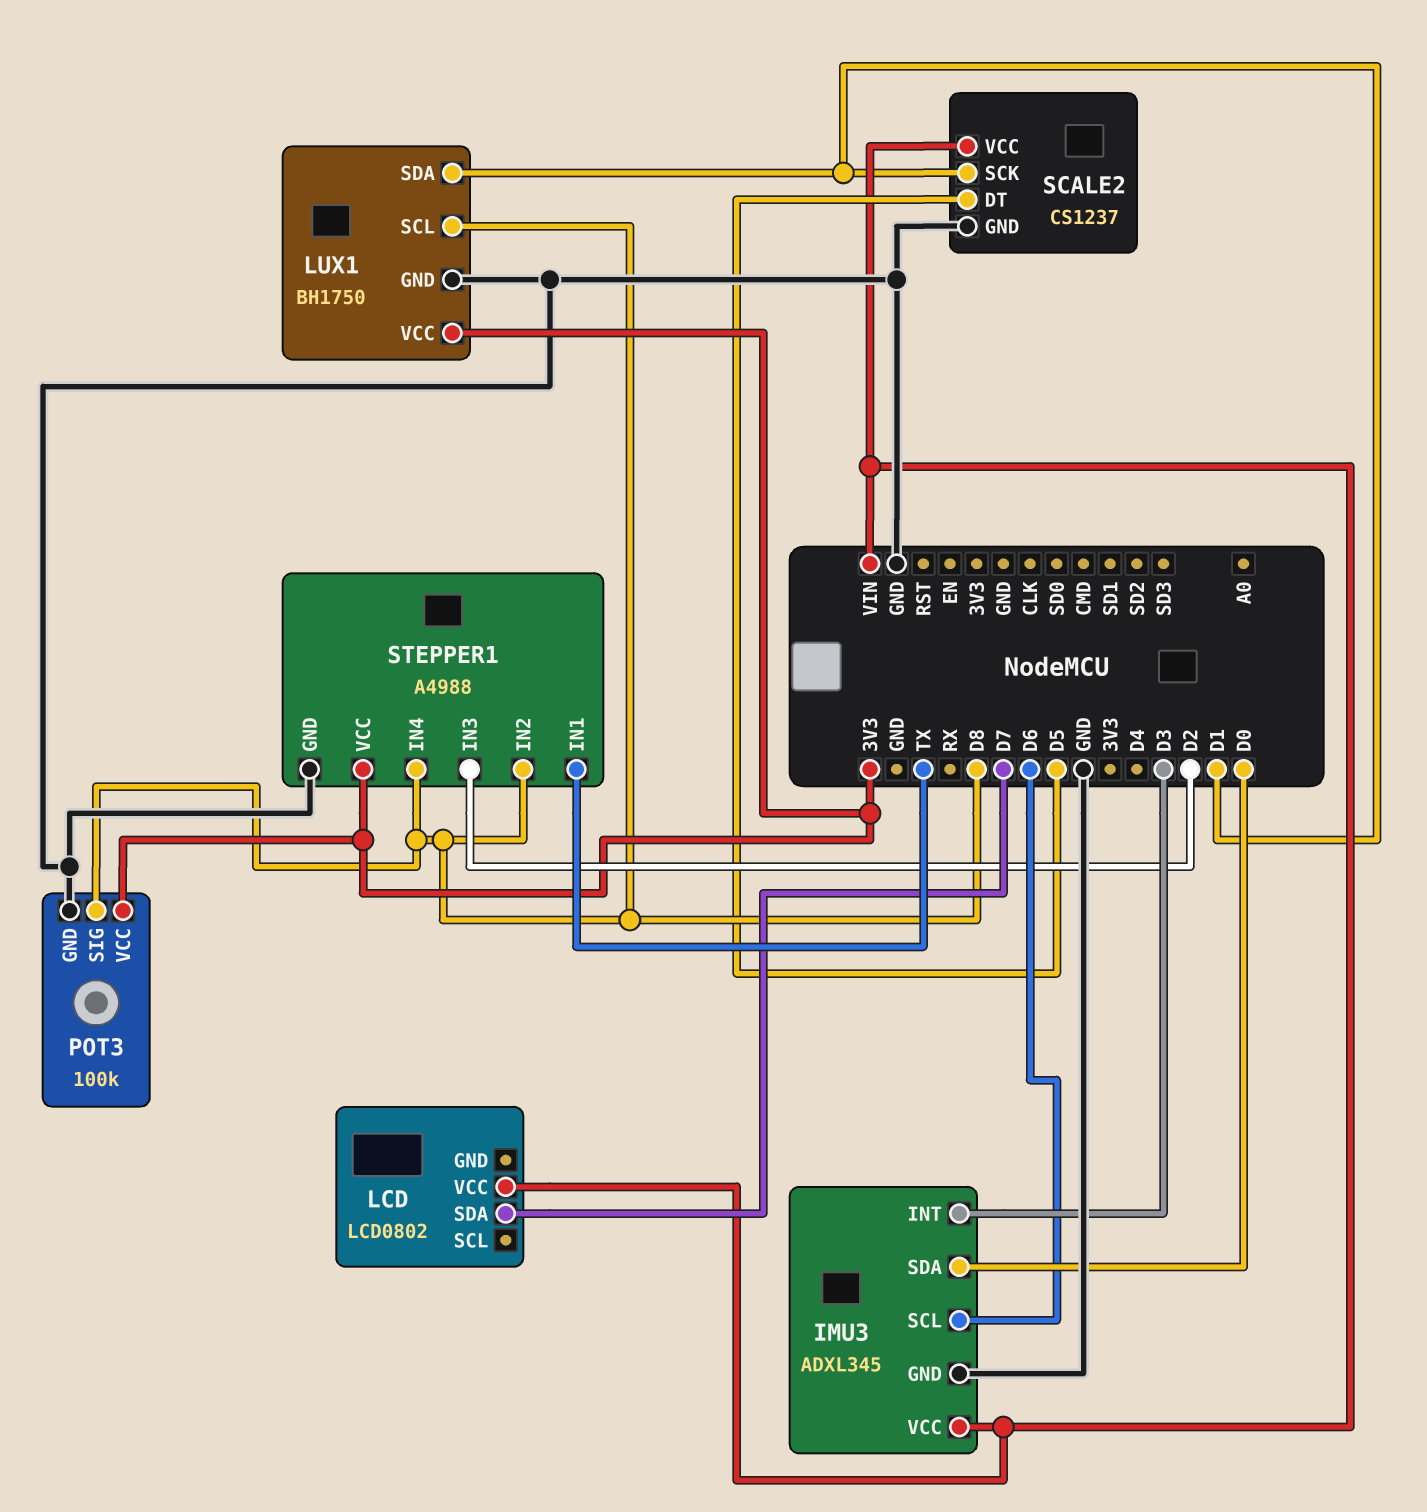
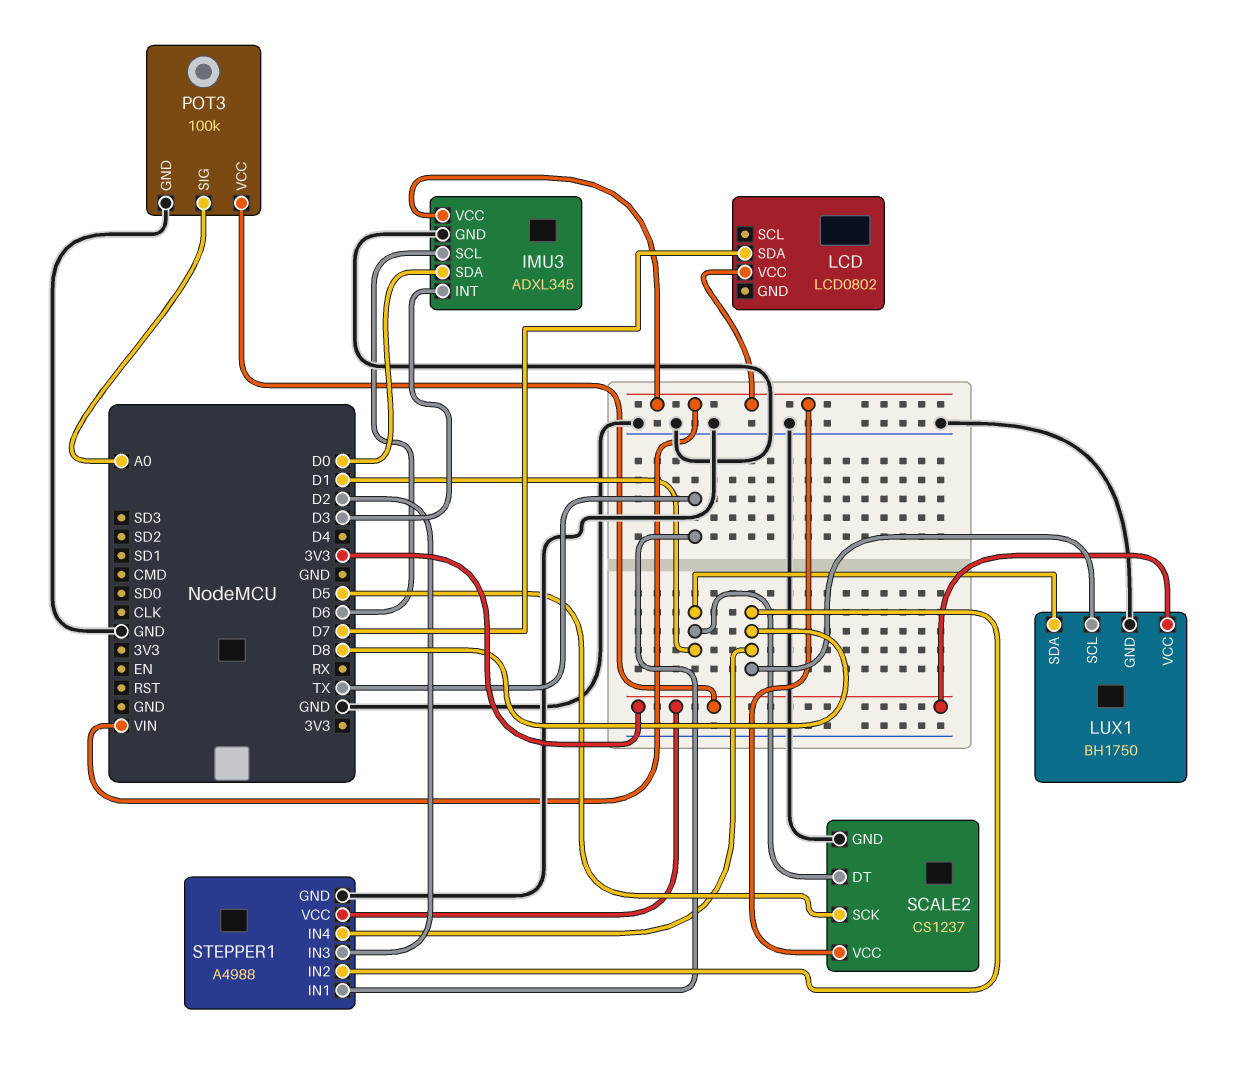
POT3 pin SIG: D8 -> A0
SCALE2 pin DT: D5 -> D1
SCALE2 pin SCK: D1 -> D5

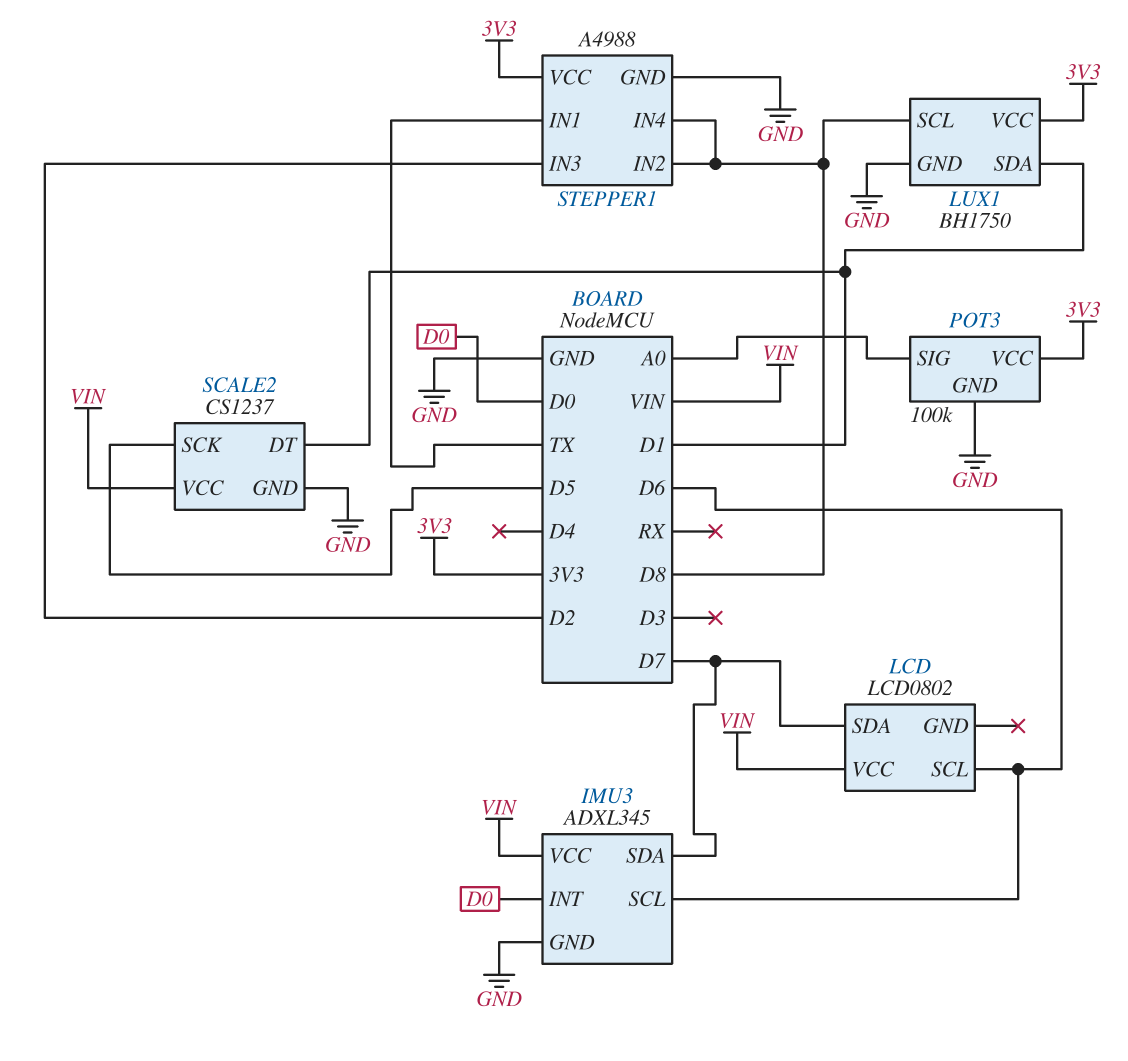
IMU3 pin INT: D3 -> D0
IMU3 pin SDA: D0 -> D7
LCD pin SCL: none -> D6

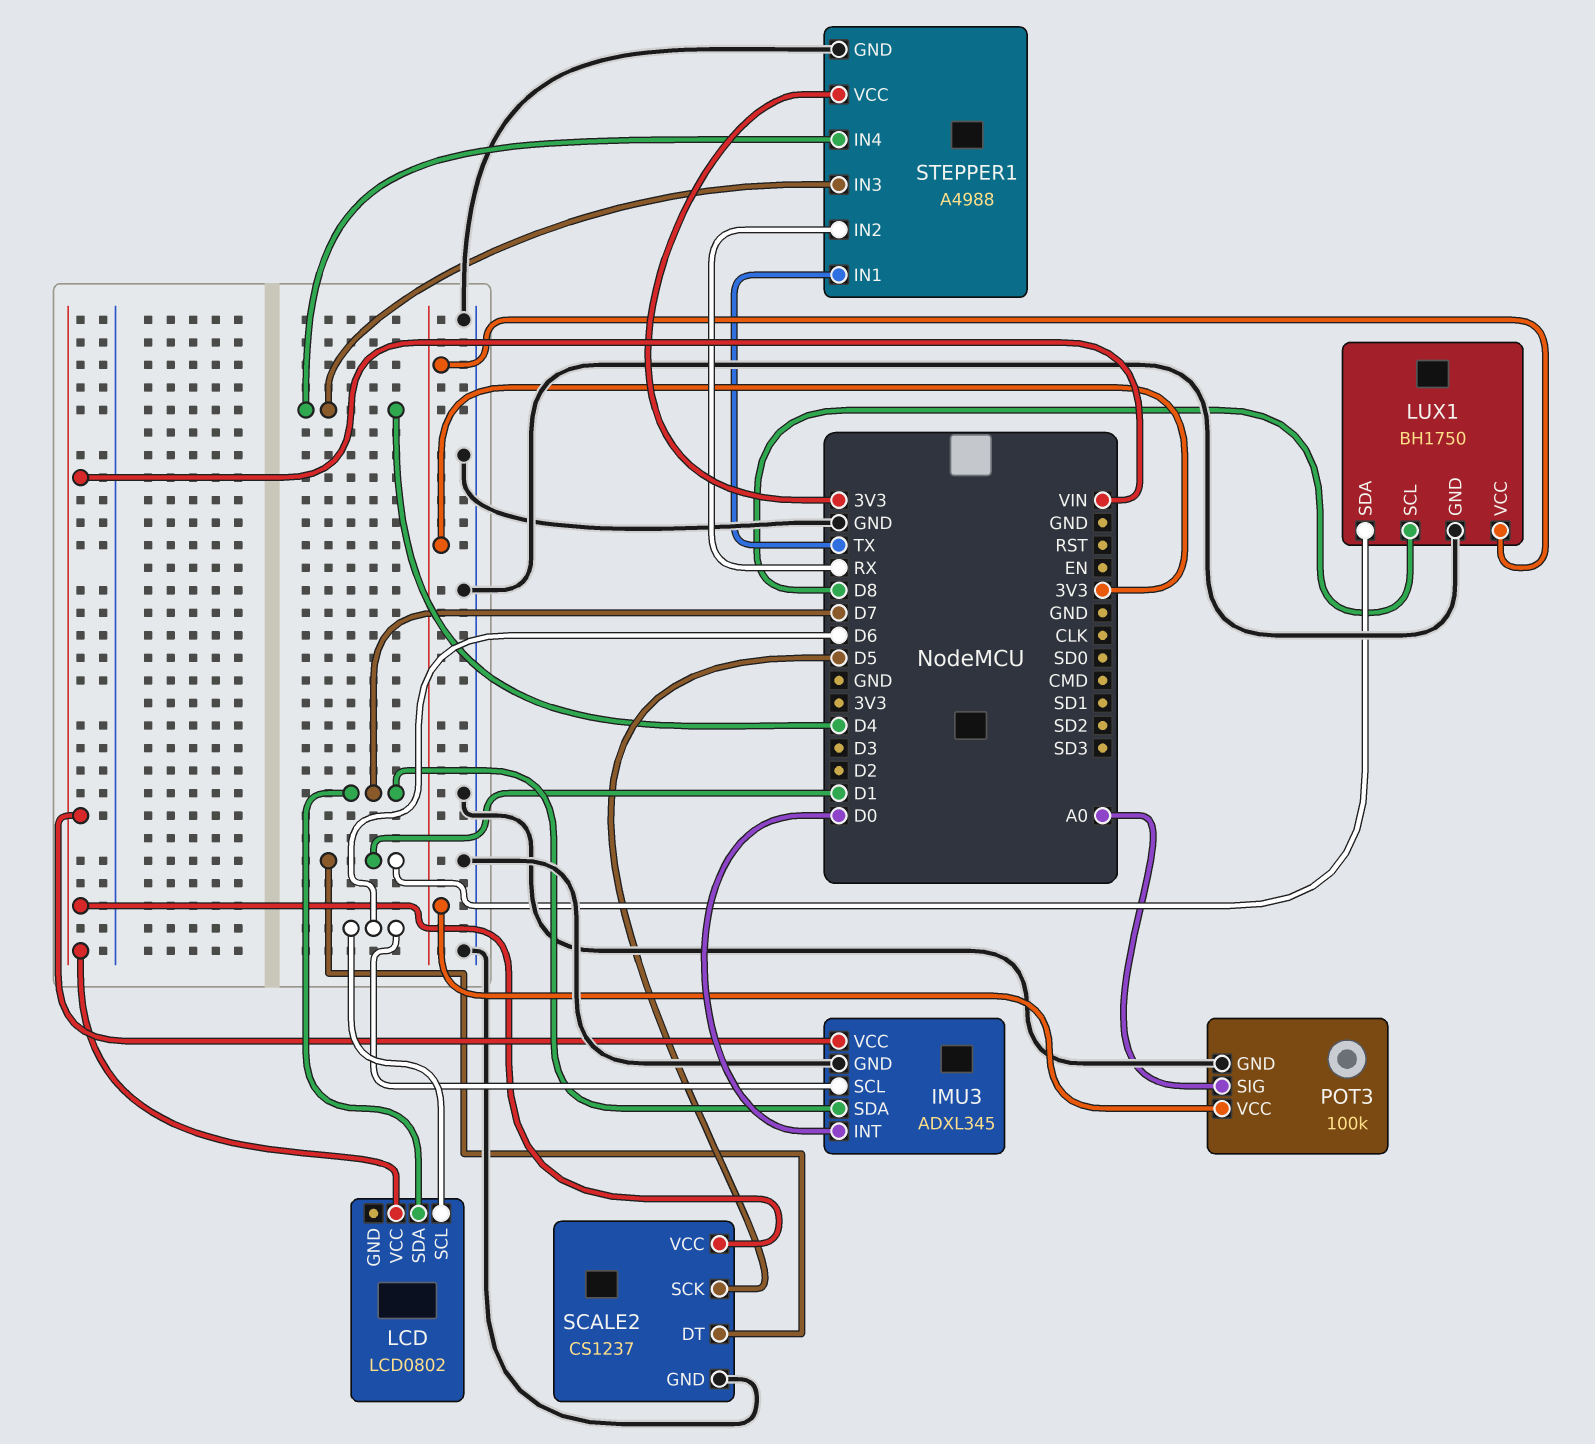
STEPPER1 pin IN2: D8 -> RX
STEPPER1 pin IN3: D2 -> D4
STEPPER1 pin IN4: D8 -> D4

